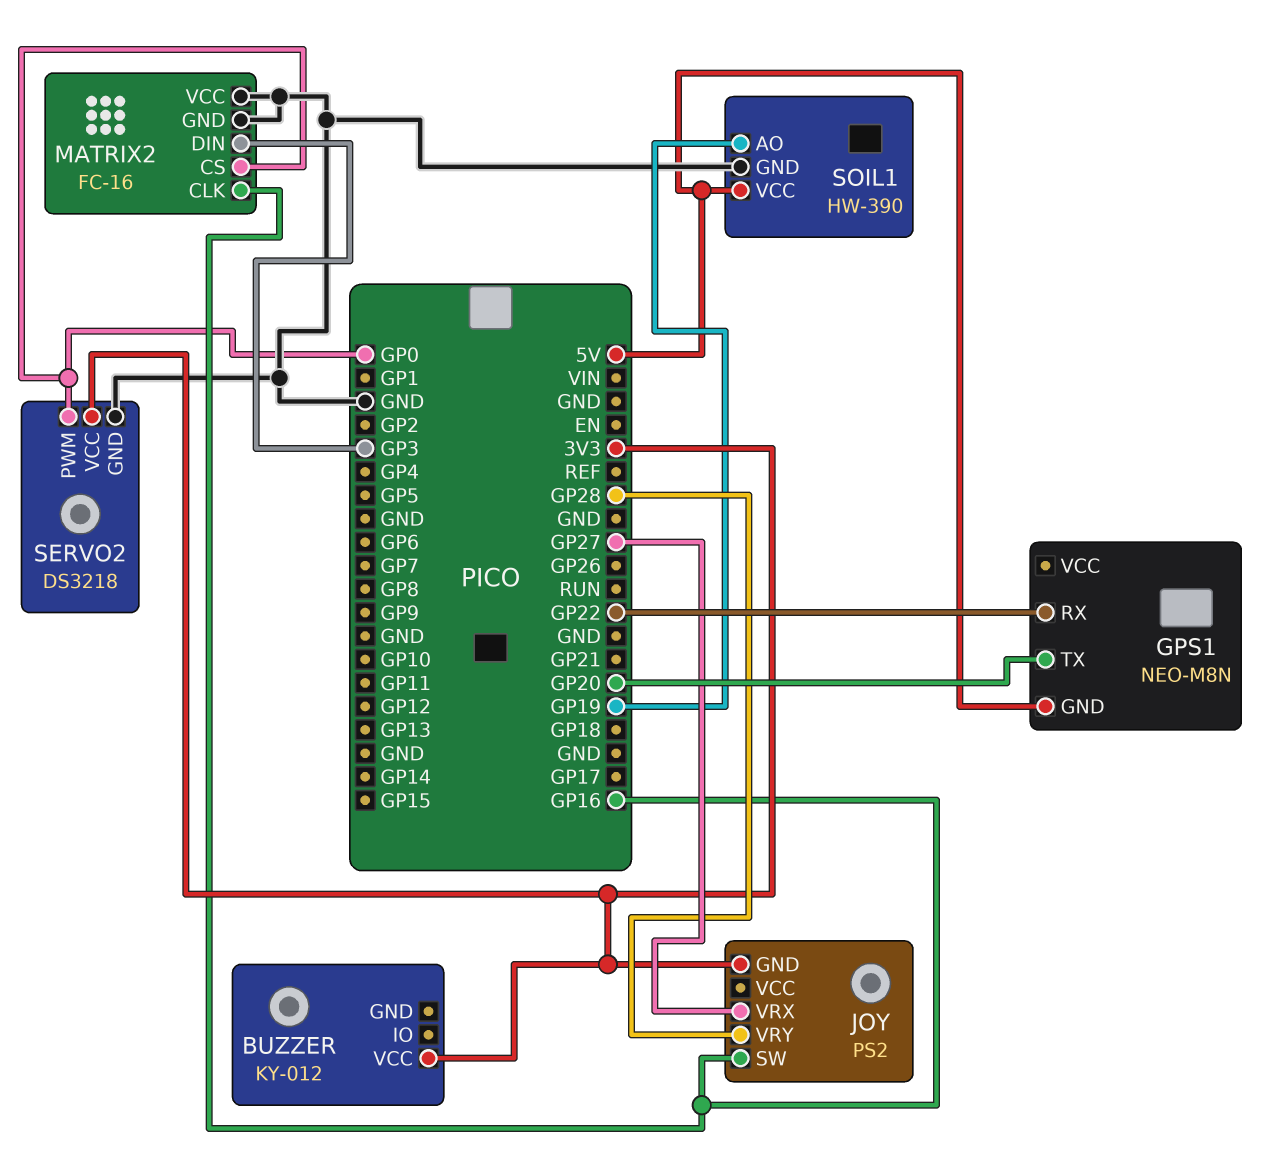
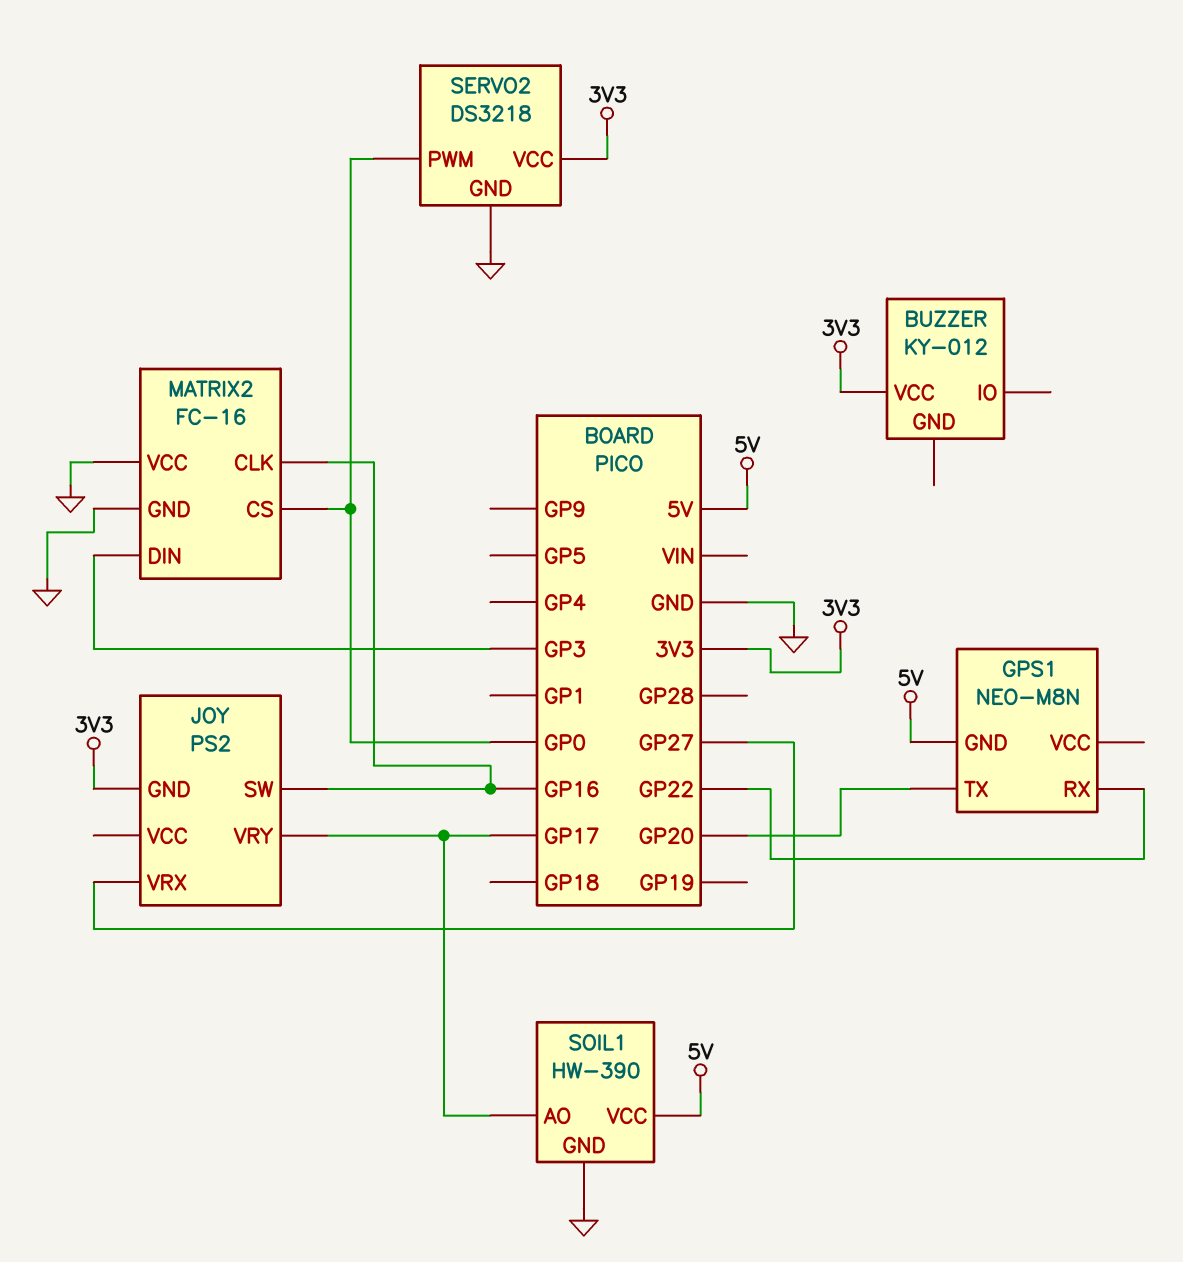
JOY pin VRY: GP28 -> GP17
SOIL1 pin AO: GP19 -> GP17

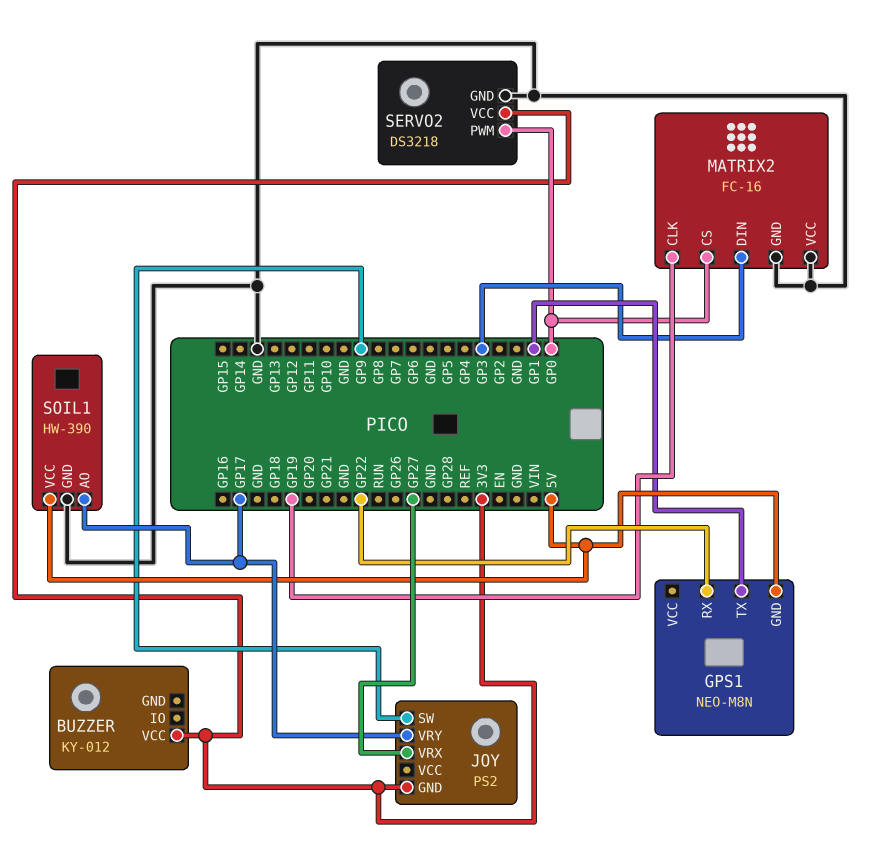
GPS1 pin TX: GP20 -> GP1
JOY pin SW: GP16 -> GP9
MATRIX2 pin CLK: GP16 -> GP19

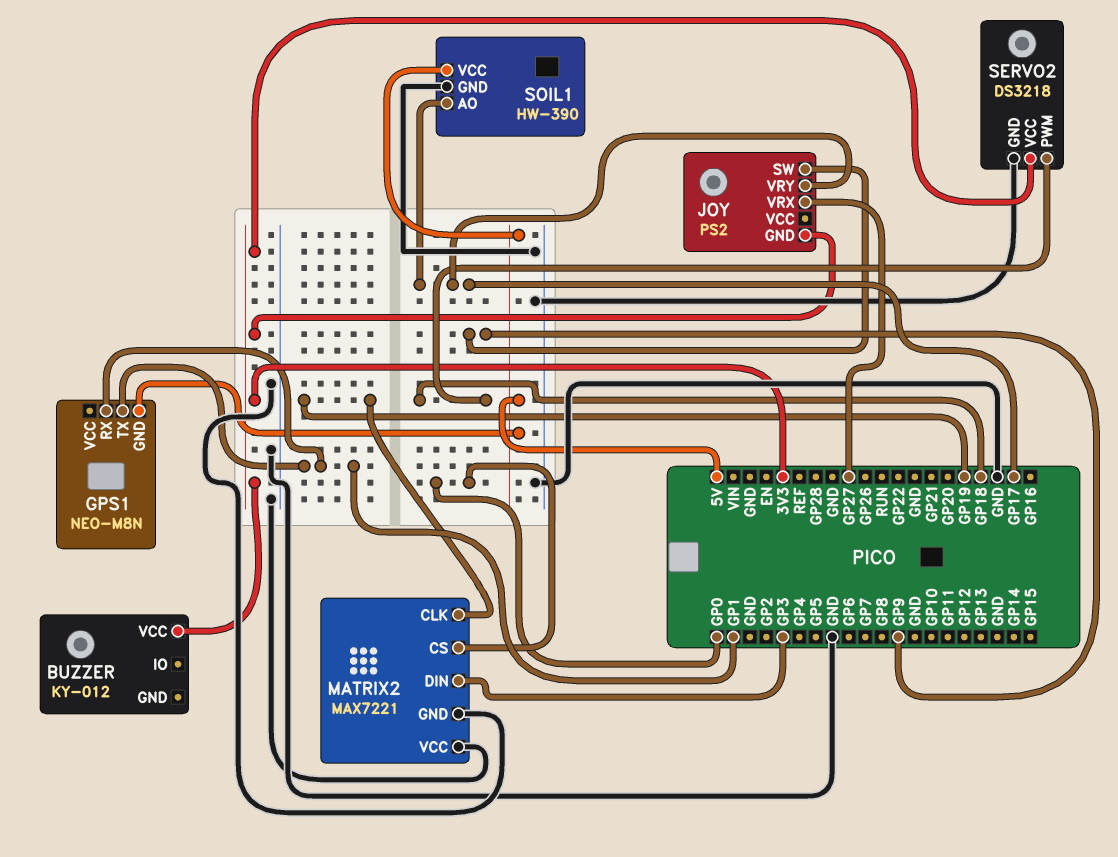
GPS1 pin RX: GP22 -> GP1
MATRIX2: FC-16 -> MAX7221
SERVO2 pin PWM: GP0 -> GP18

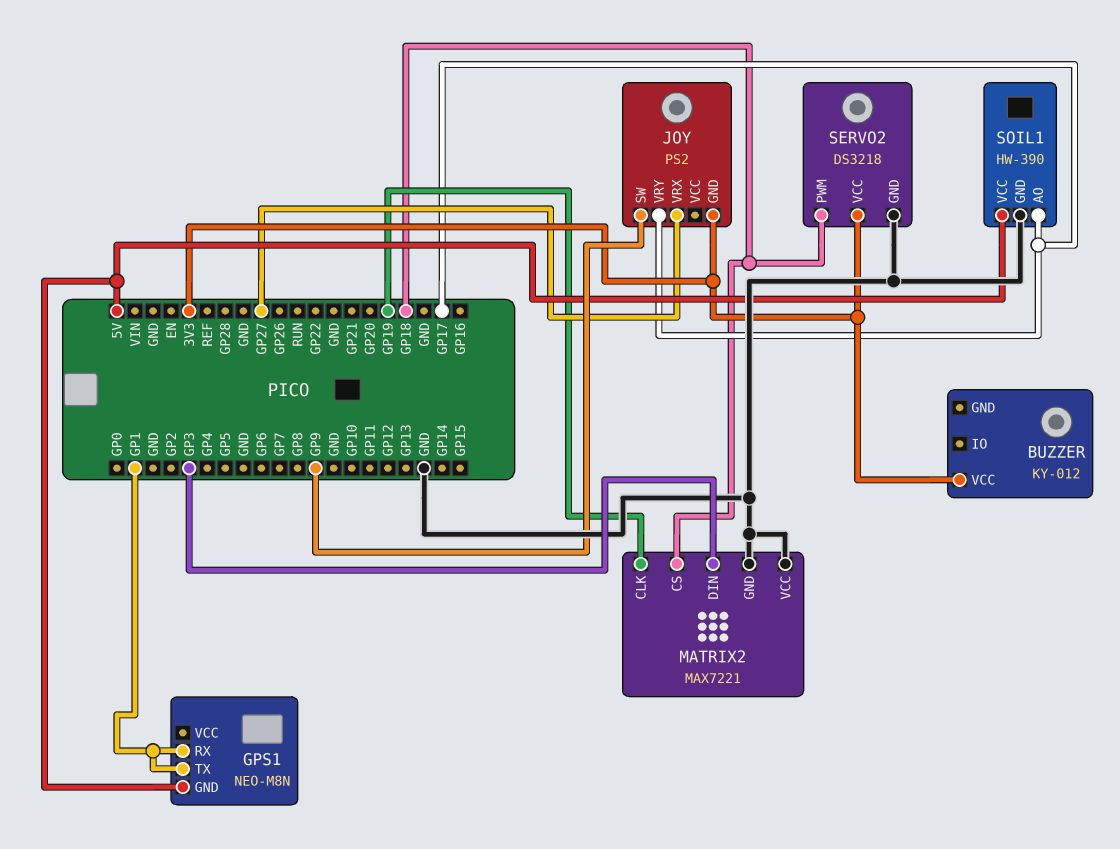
MATRIX2 pin CS: GP0 -> GP18

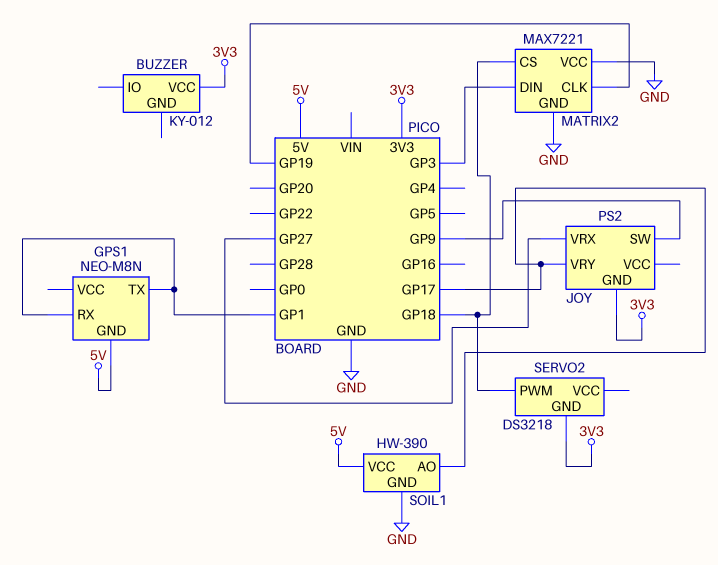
SERVO2 pin GND: GND -> 3V3
SERVO2 pin VCC: 3V3 -> none

